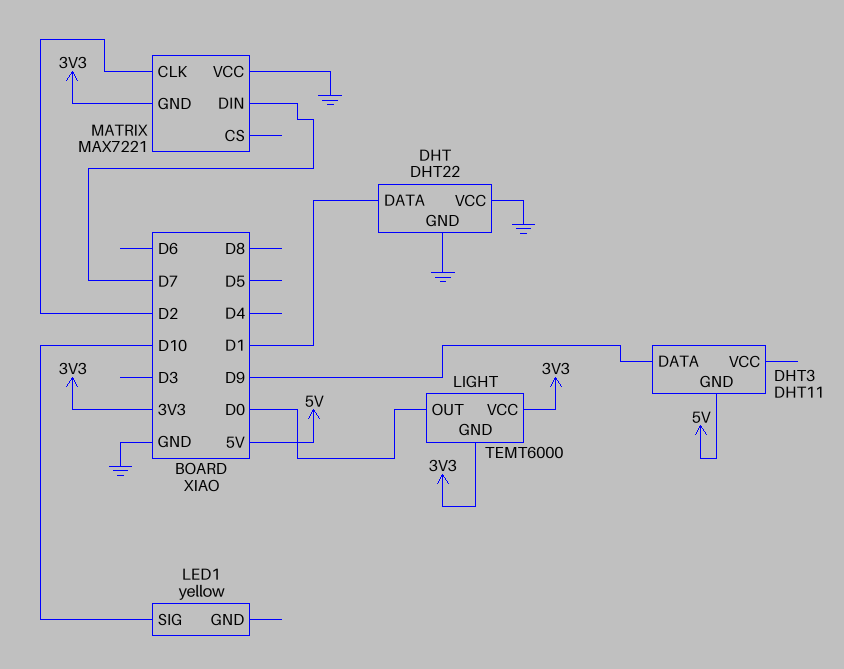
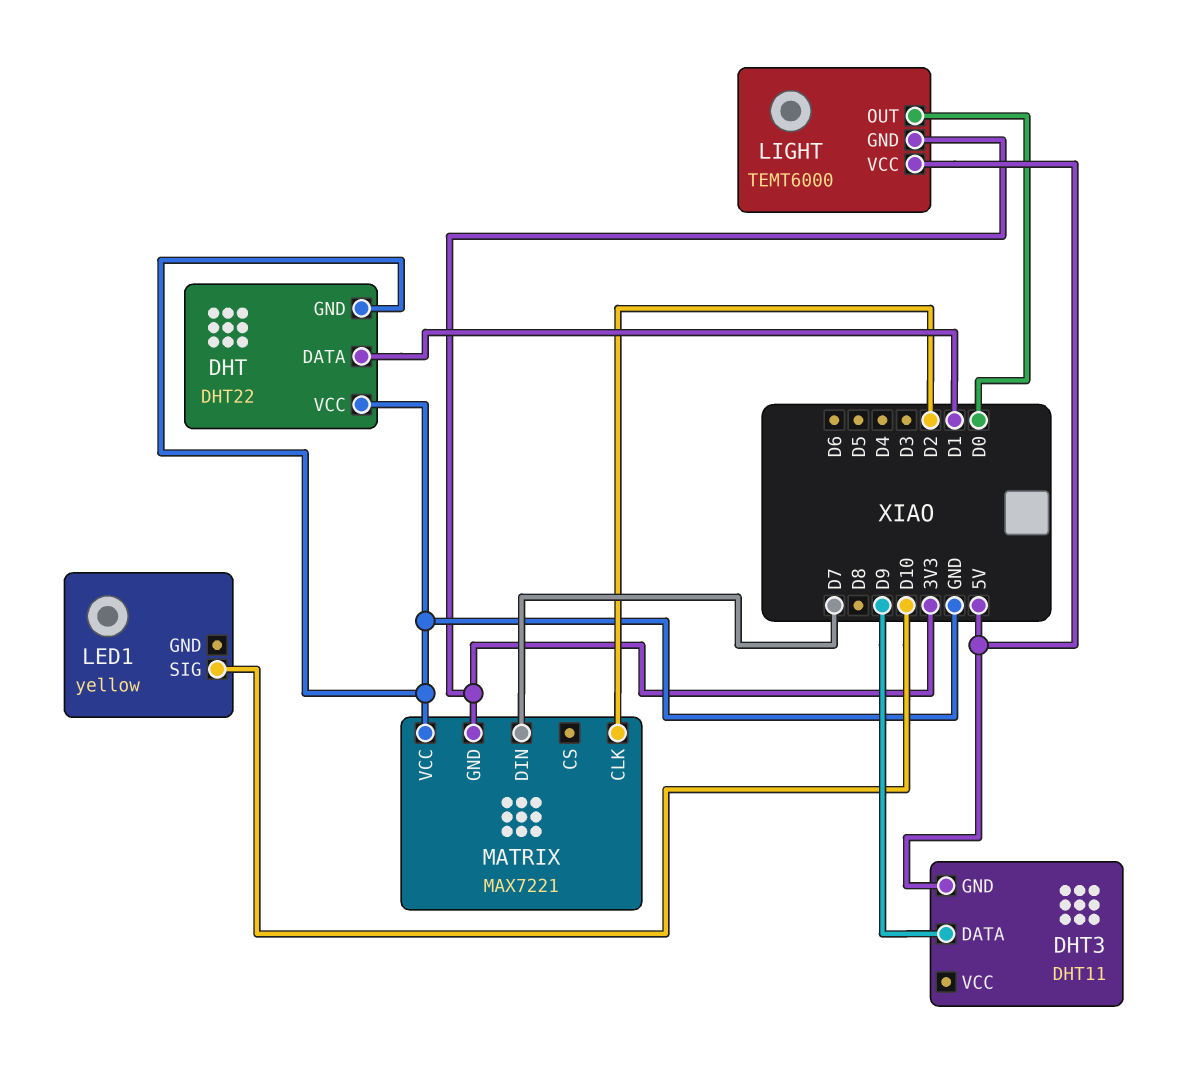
LIGHT pin VCC: 3V3 -> 5V

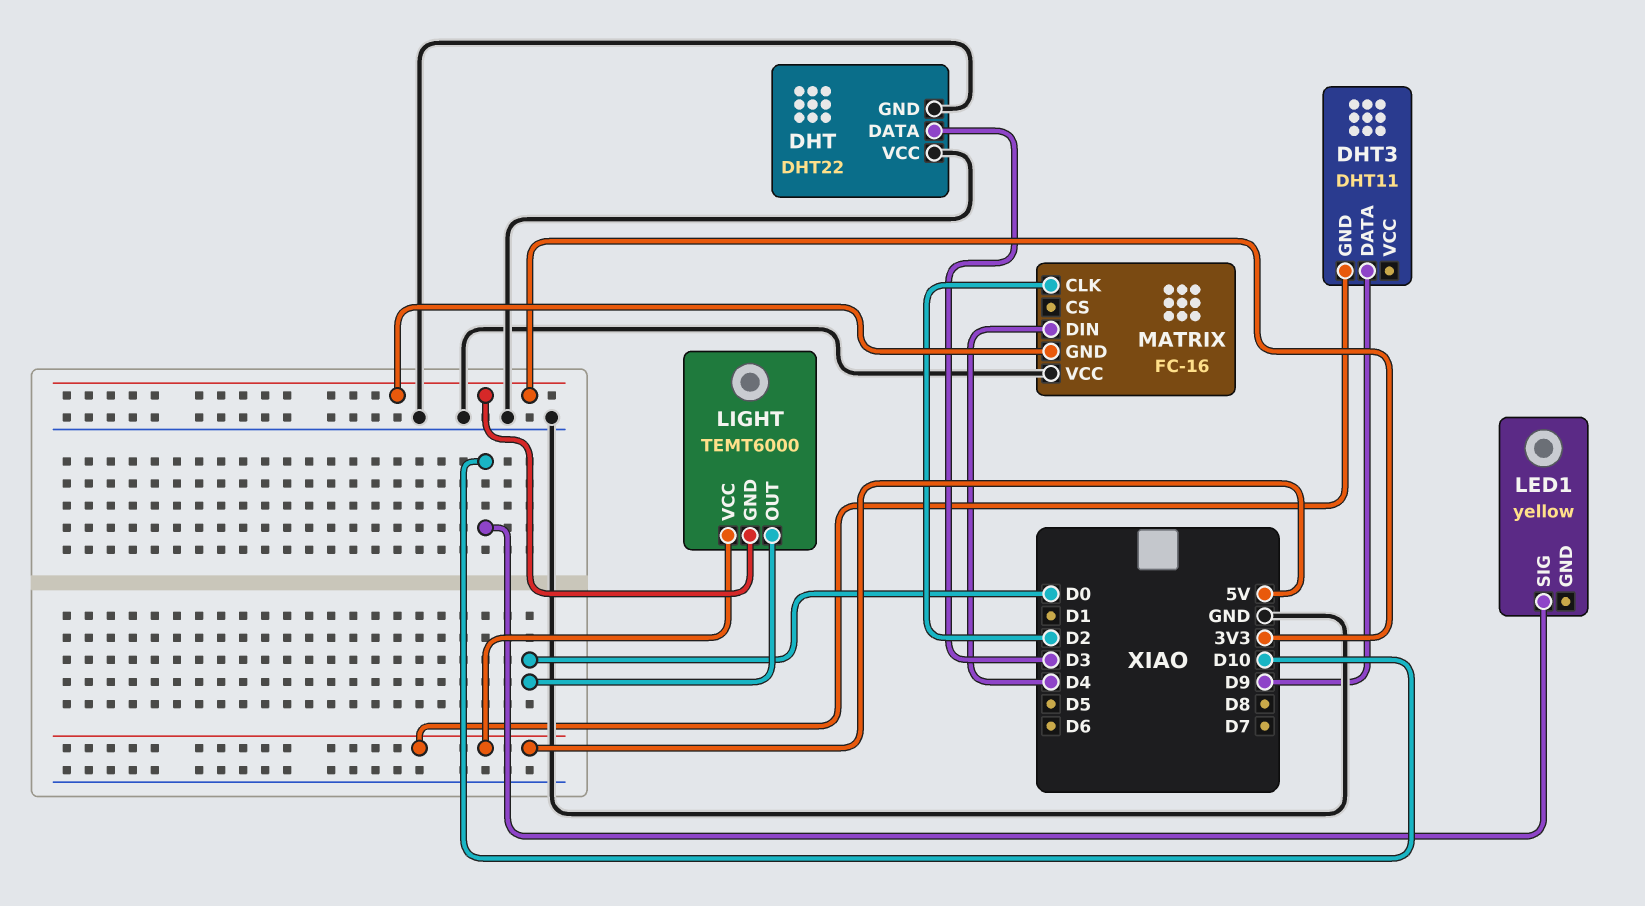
DHT pin DATA: D1 -> D3
MATRIX: MAX7221 -> FC-16
MATRIX pin DIN: D7 -> D4

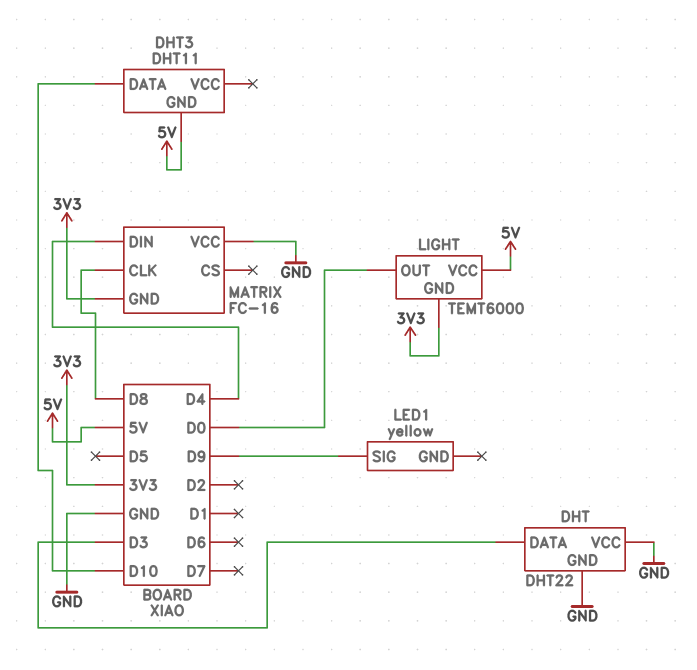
DHT3 pin DATA: D9 -> D10
LED1 pin SIG: D10 -> D9
MATRIX pin CLK: D2 -> D8

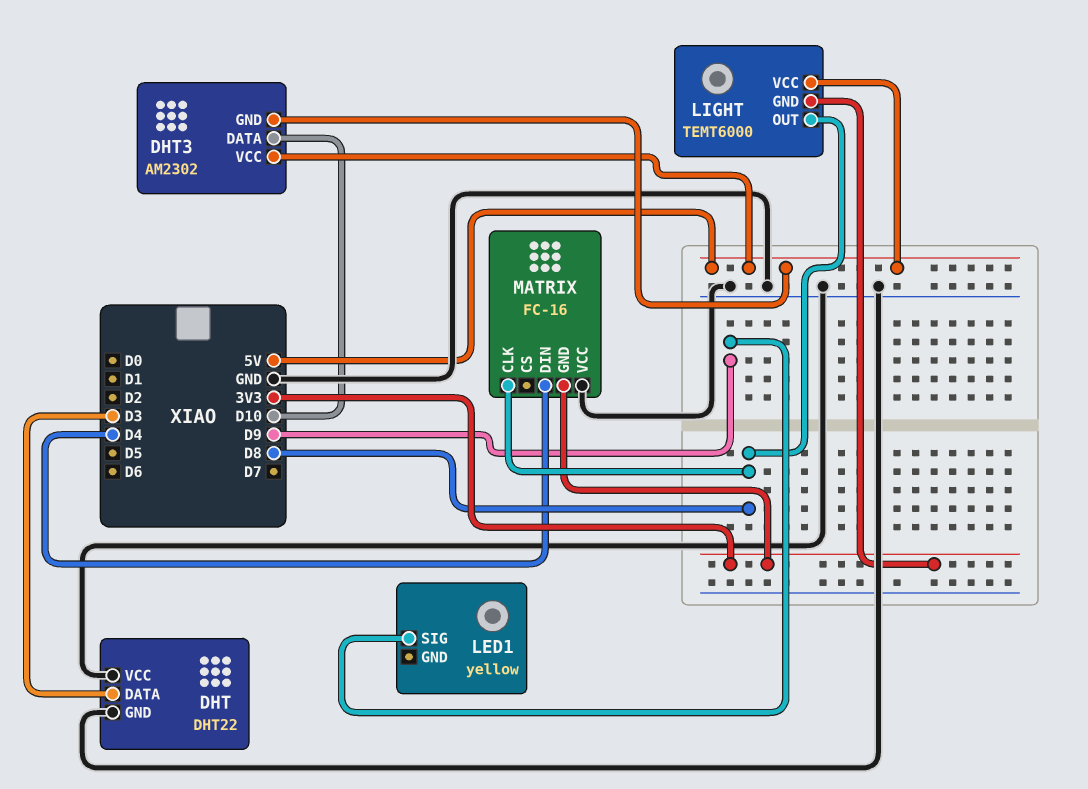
DHT3: DHT11 -> AM2302
DHT3 pin VCC: none -> 5V
LIGHT pin OUT: D0 -> D8

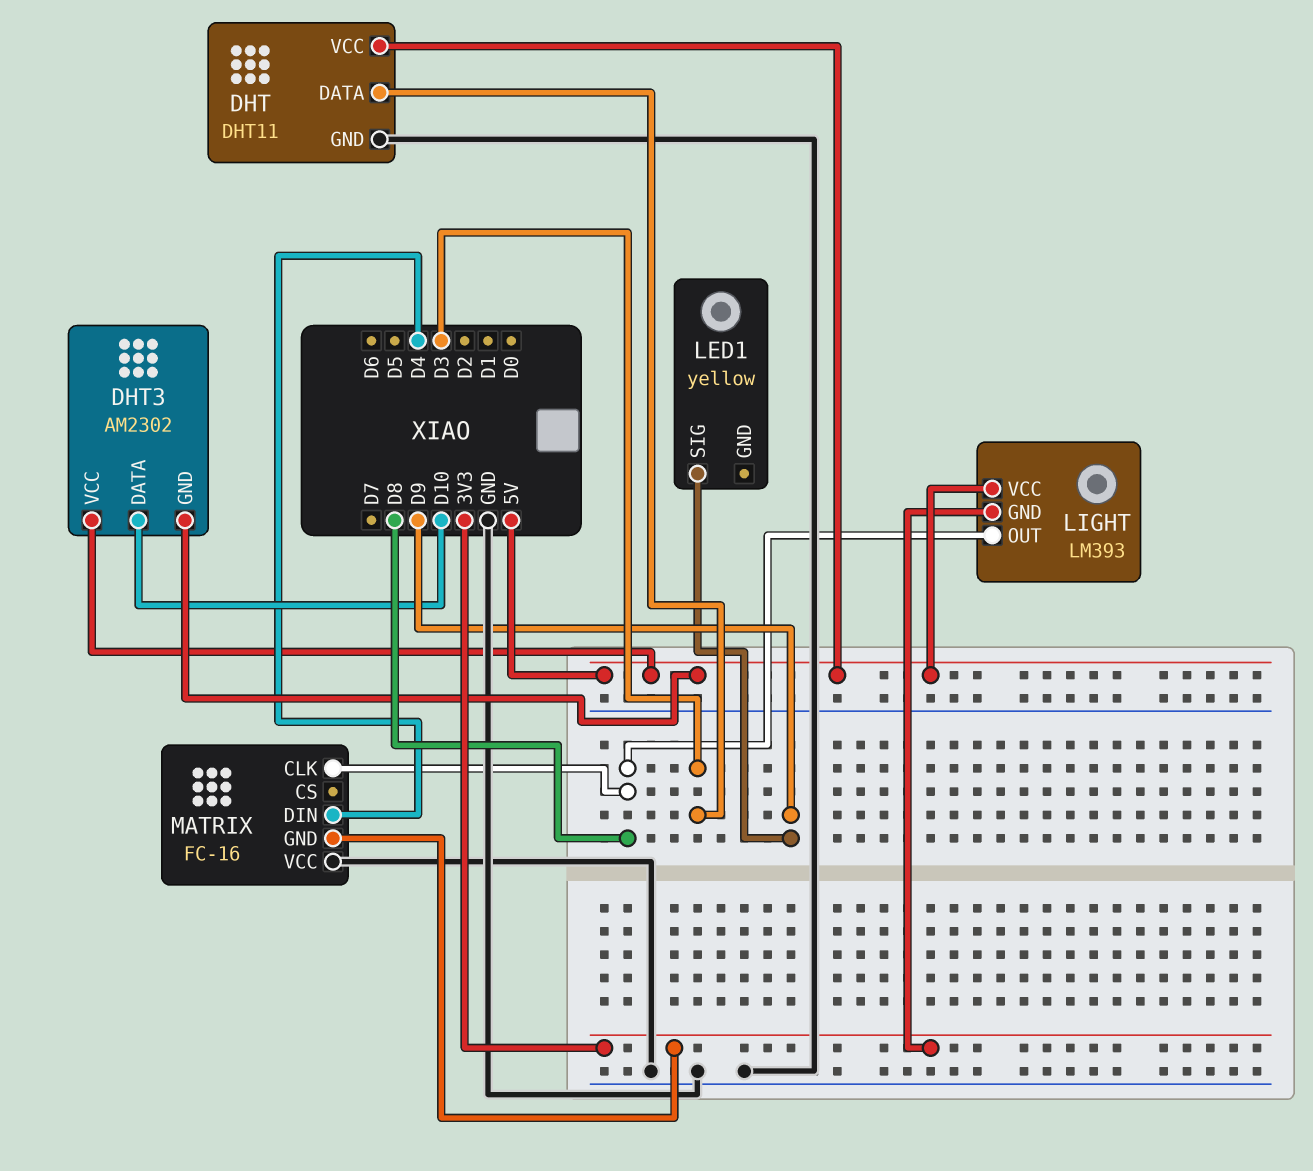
DHT: DHT22 -> DHT11
DHT pin VCC: GND -> 5V
LIGHT: TEMT6000 -> LM393

